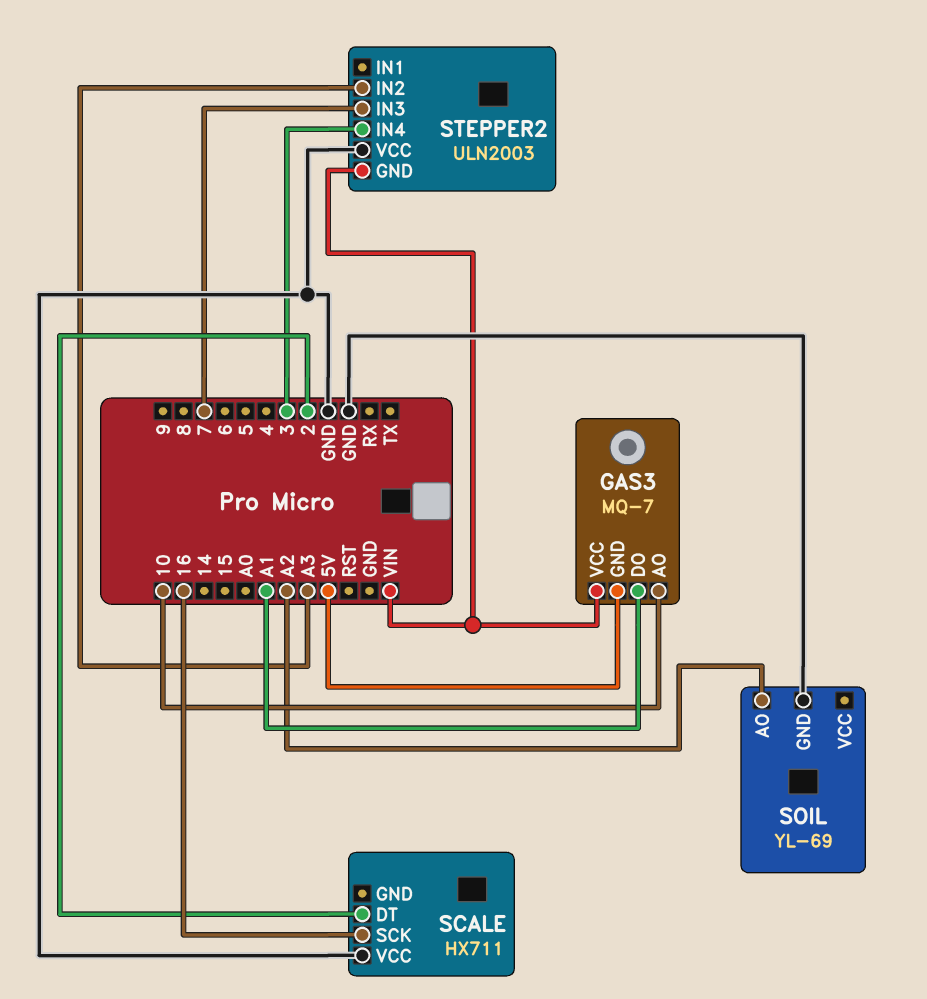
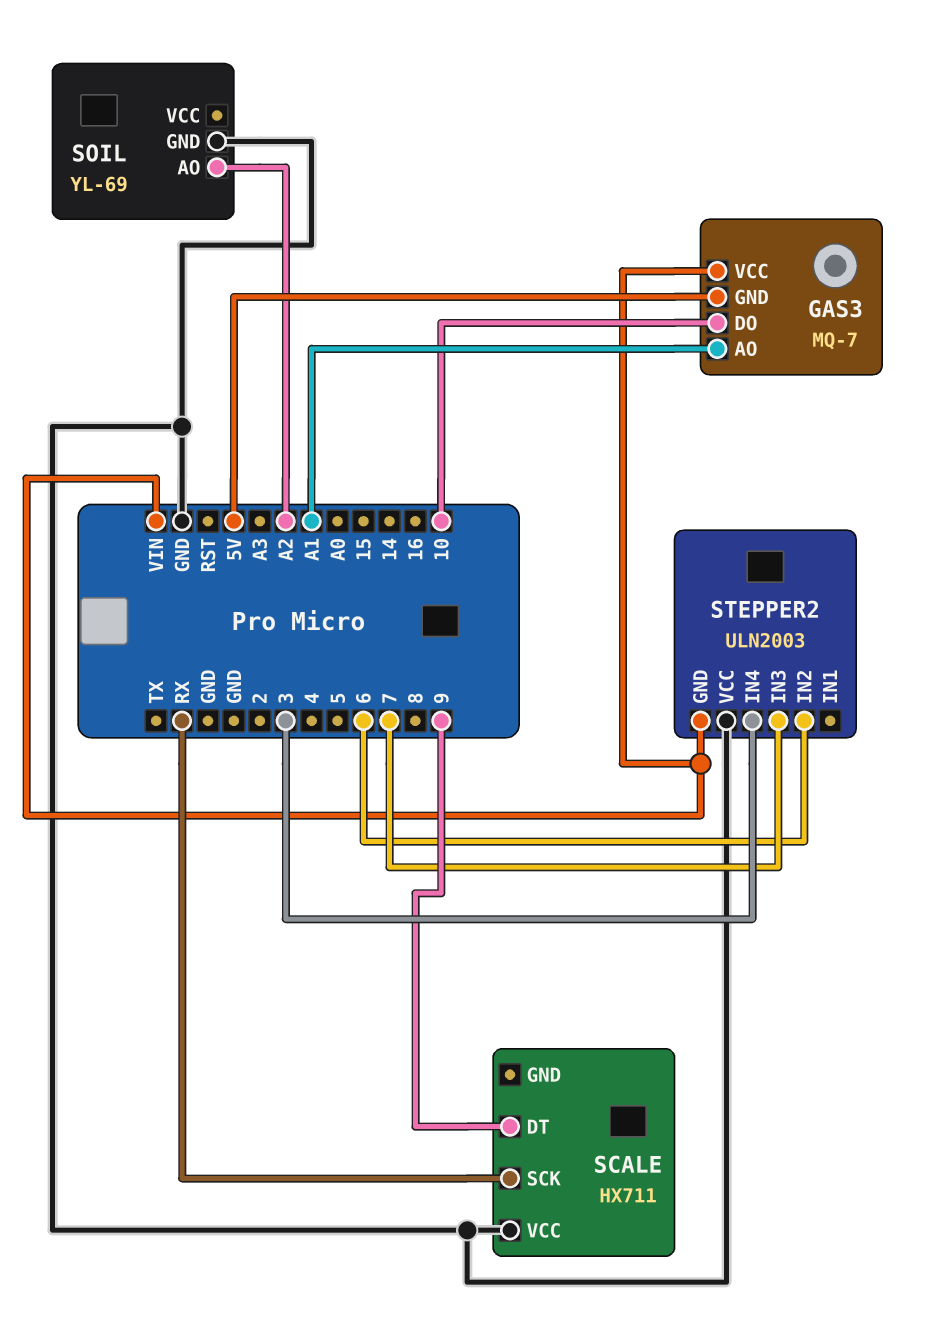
GAS3 pin AO: 10 -> A1
GAS3 pin DO: A1 -> 10
SCALE pin DT: 2 -> 9
SCALE pin SCK: 16 -> RX
STEPPER2 pin IN2: A3 -> 6

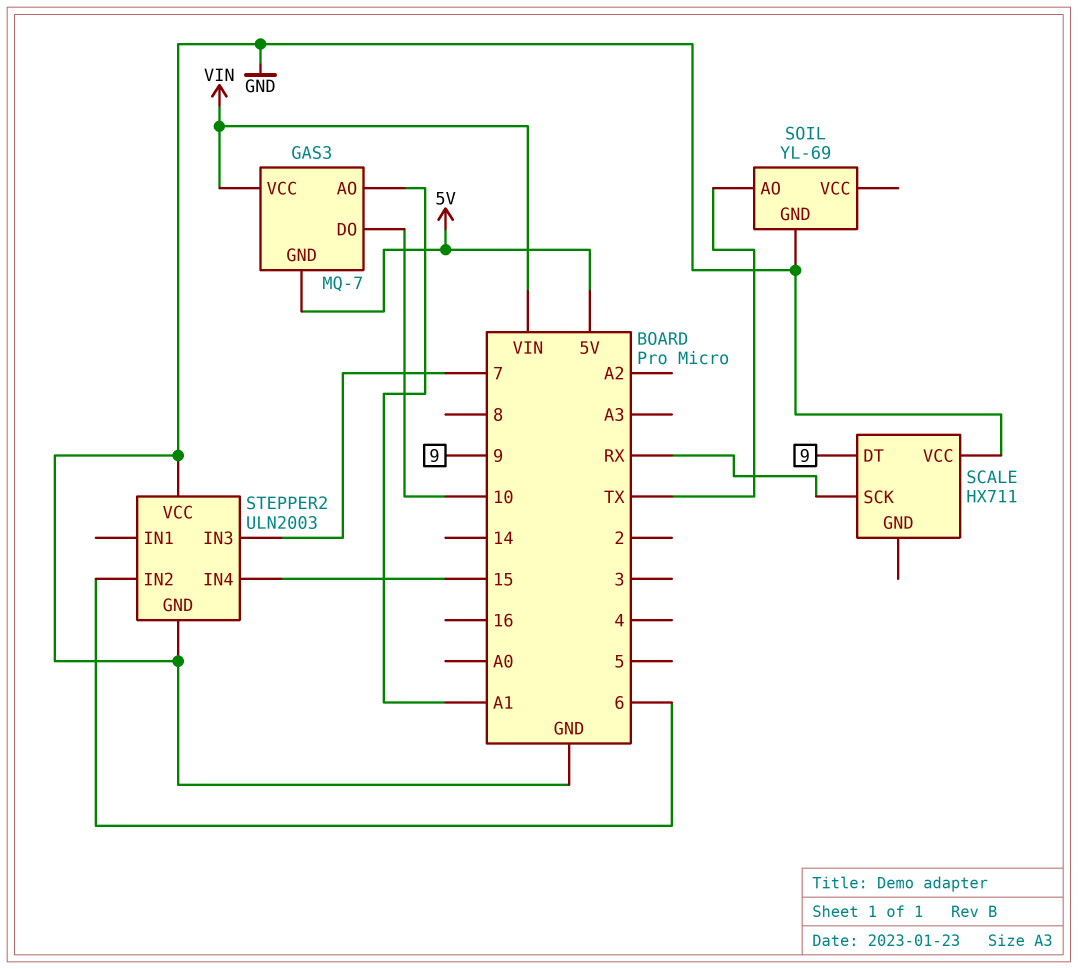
SOIL pin AO: A2 -> TX
STEPPER2 pin GND: VIN -> GND
STEPPER2 pin IN4: 3 -> 15

